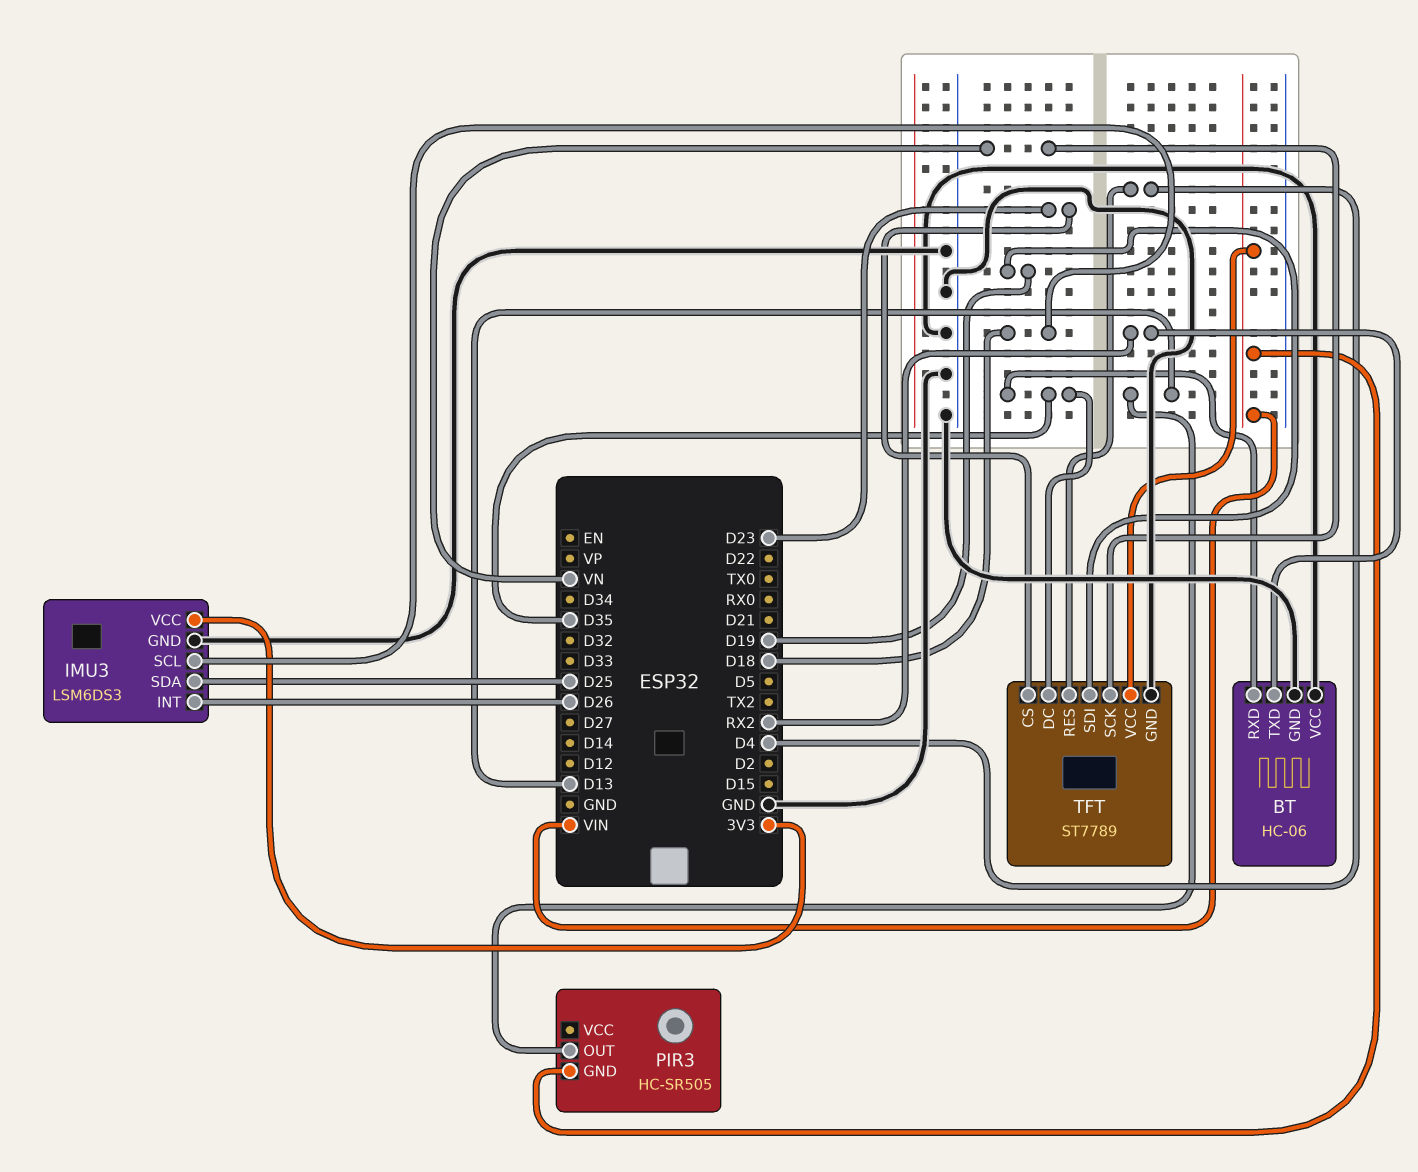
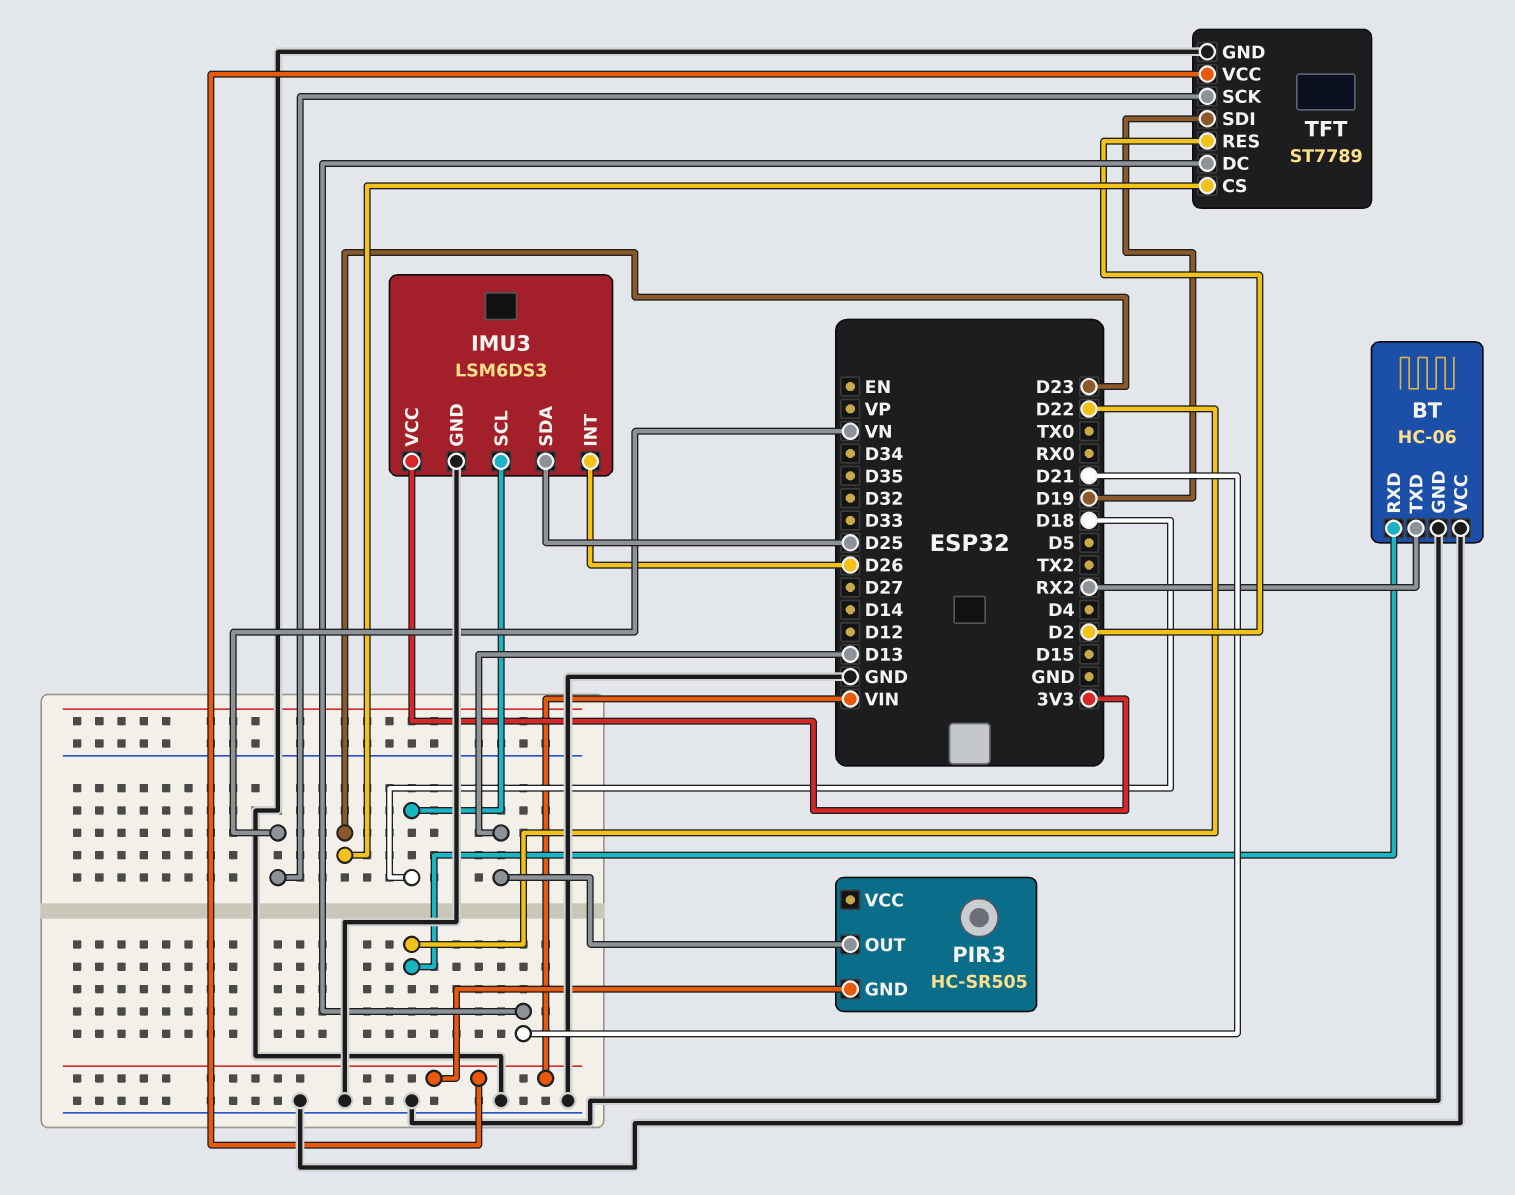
BT pin RXD: D35 -> D22
TFT pin DC: D35 -> D21
TFT pin RES: D4 -> D2

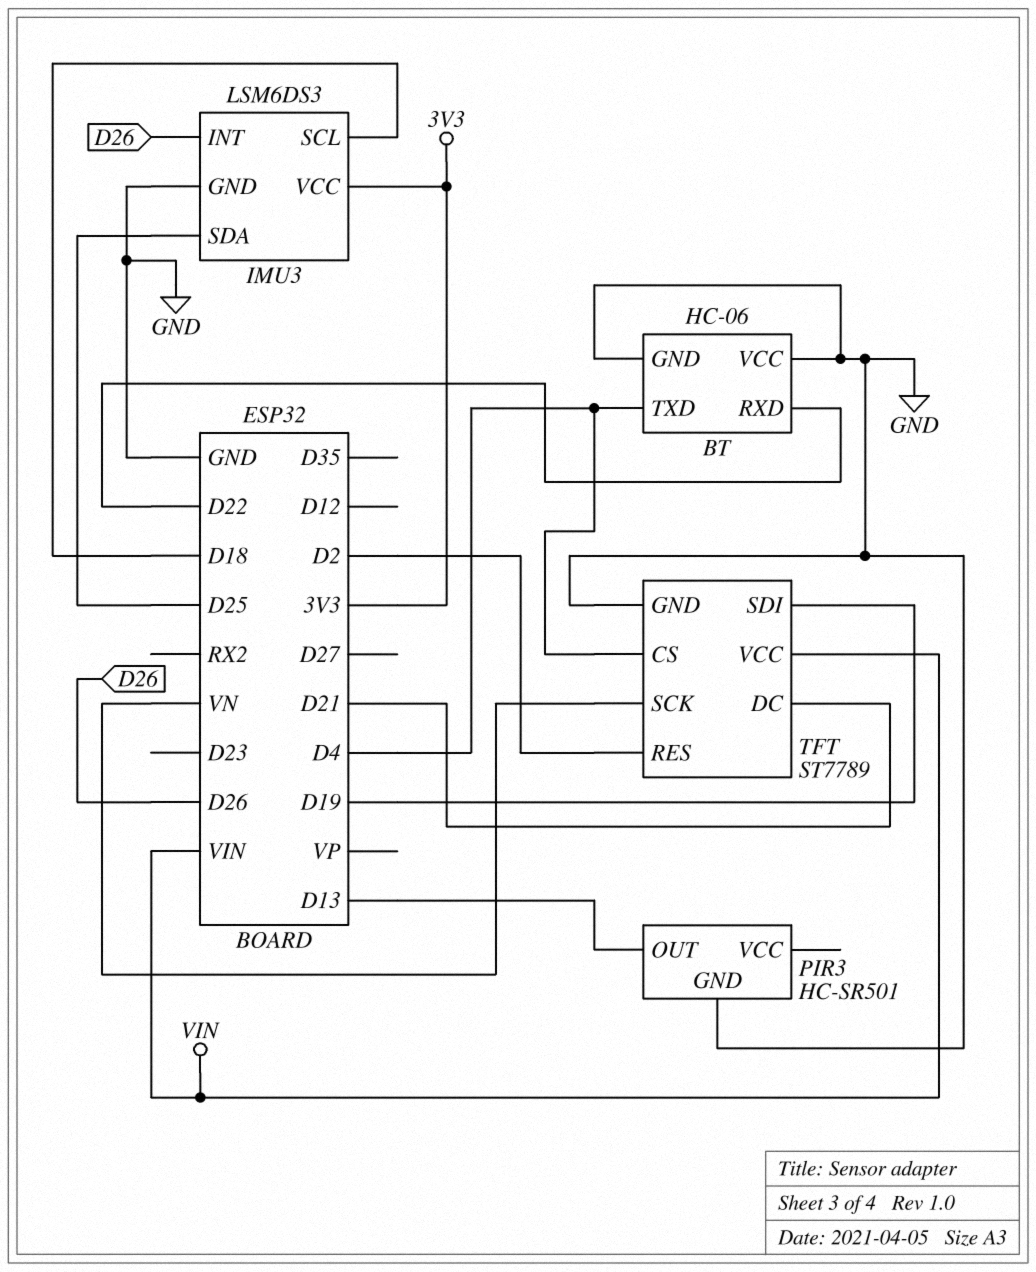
BT pin TXD: RX2 -> D4
PIR3: HC-SR505 -> HC-SR501
PIR3 pin GND: VIN -> GND
TFT pin CS: D23 -> D4

